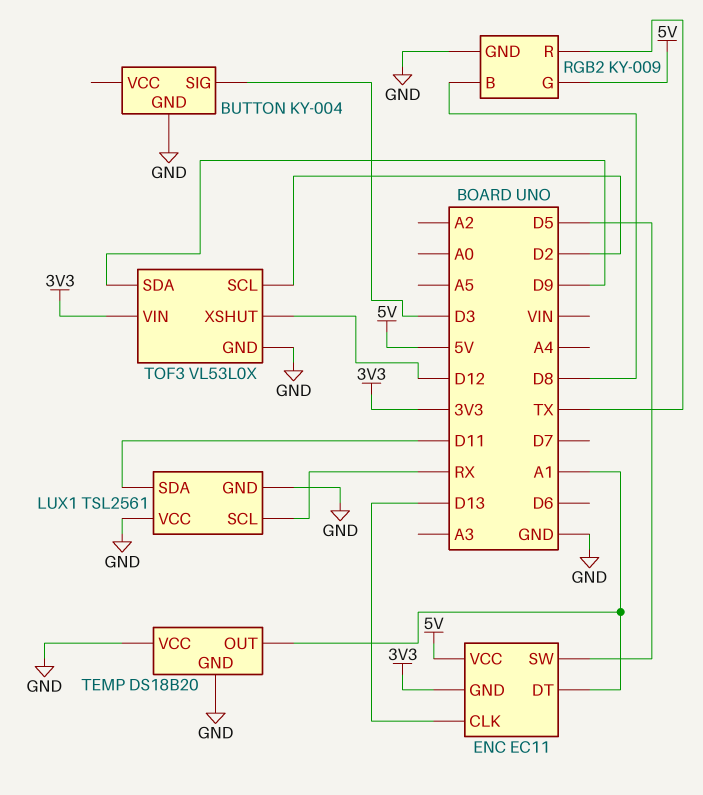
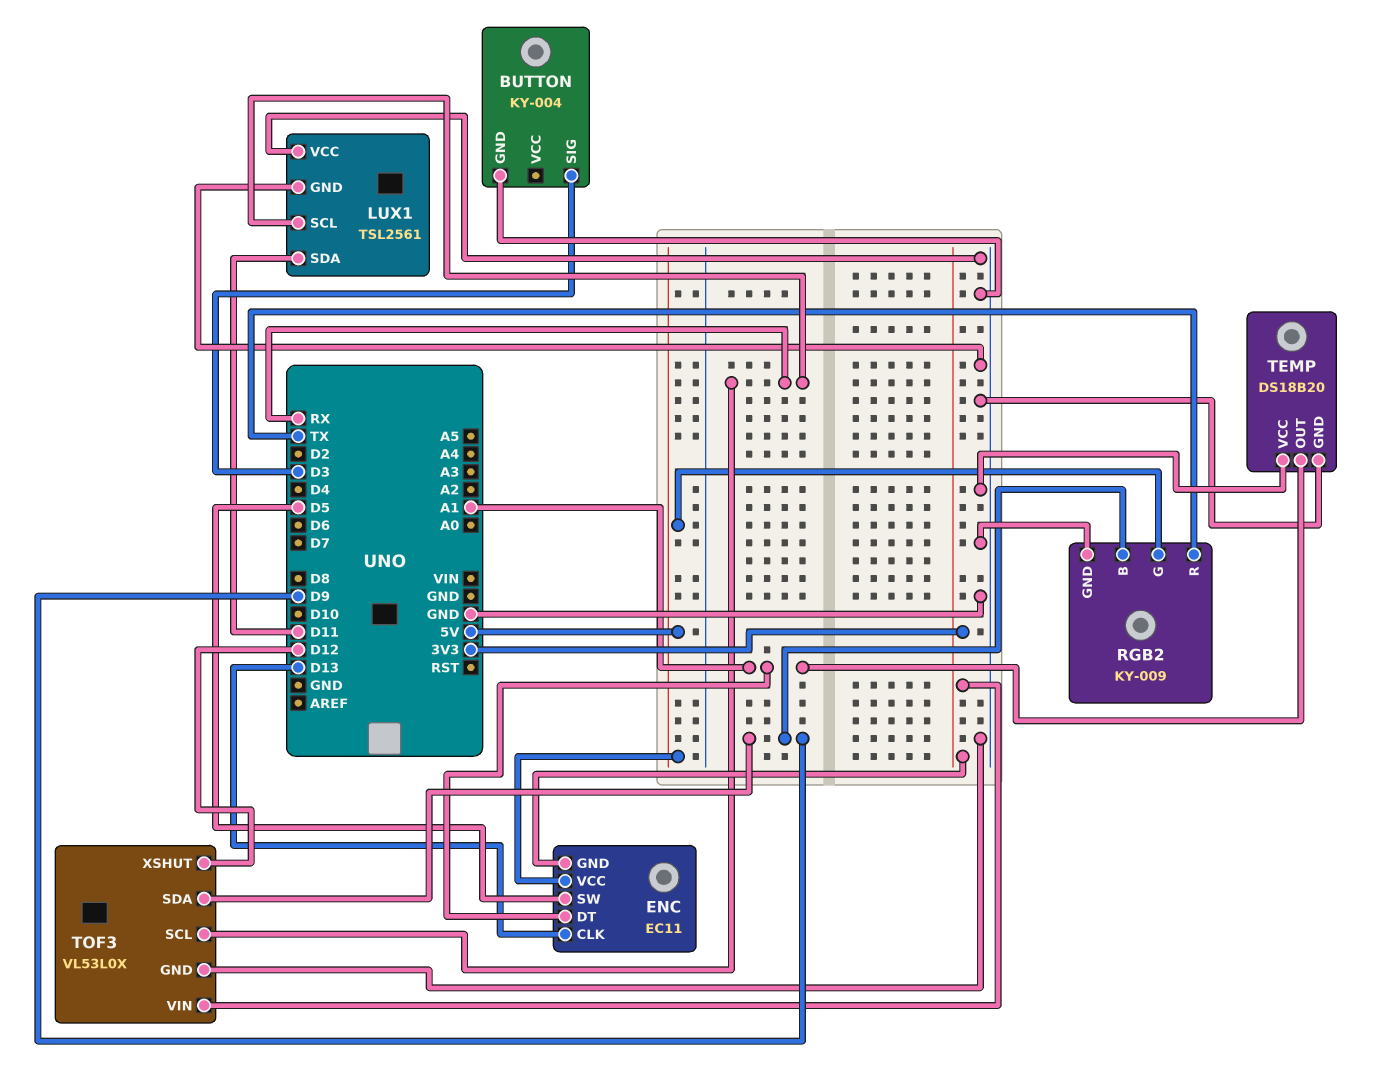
RGB2 pin B: D8 -> D9
TOF3 pin SCL: D2 -> RX

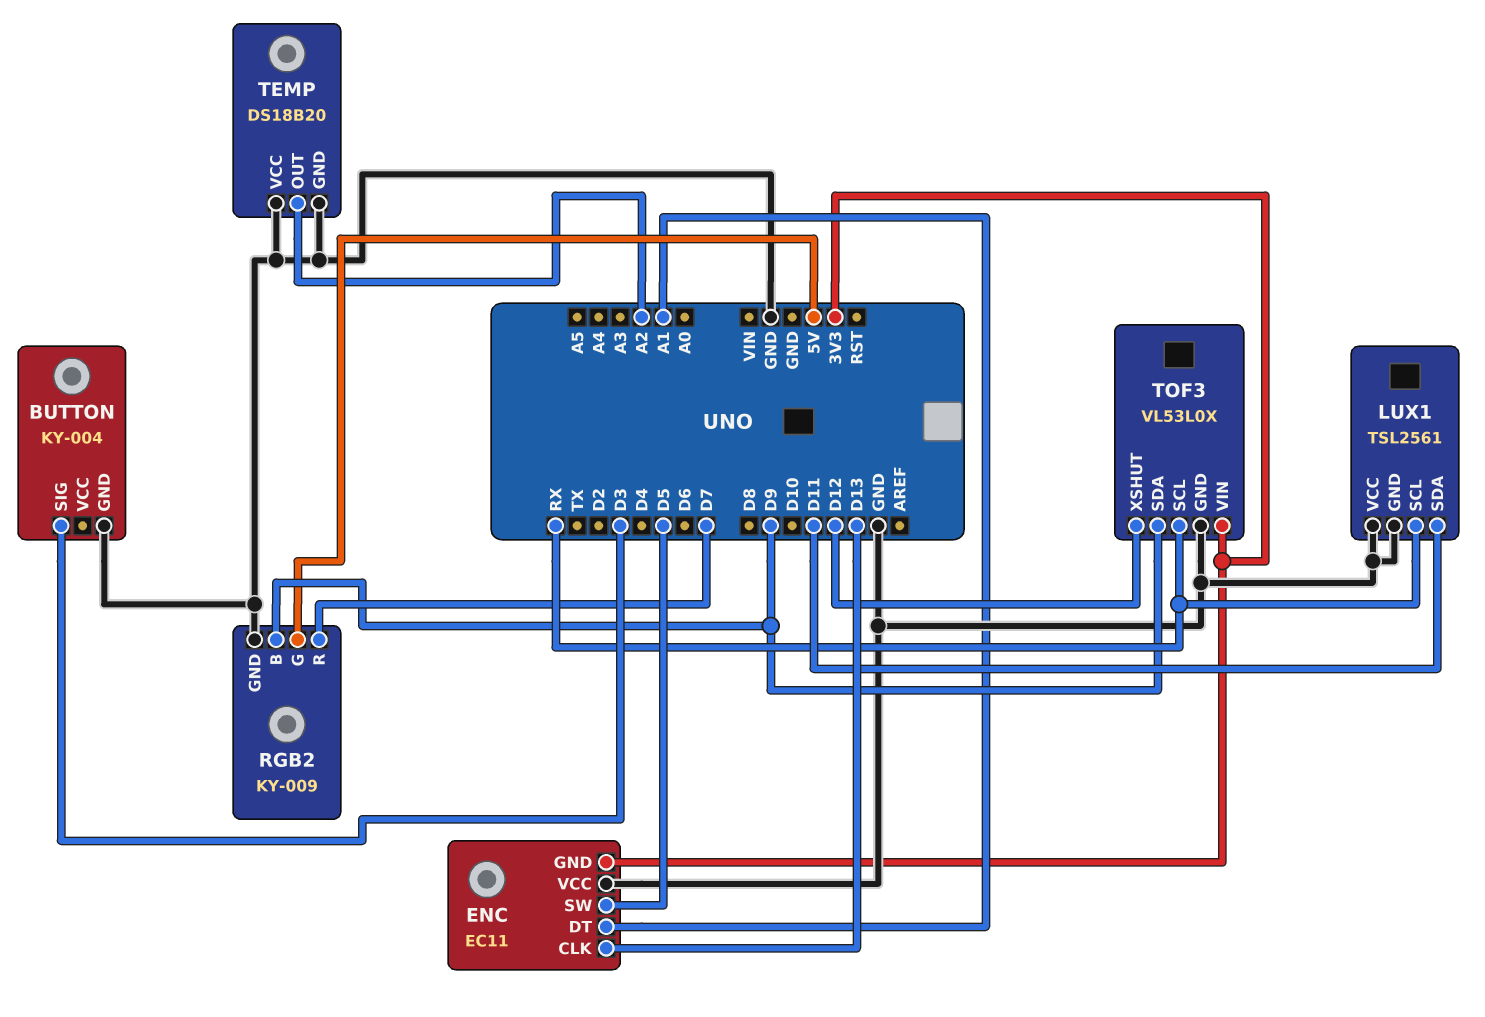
ENC pin VCC: 5V -> GND
RGB2 pin R: TX -> D7
TEMP pin OUT: A1 -> A2

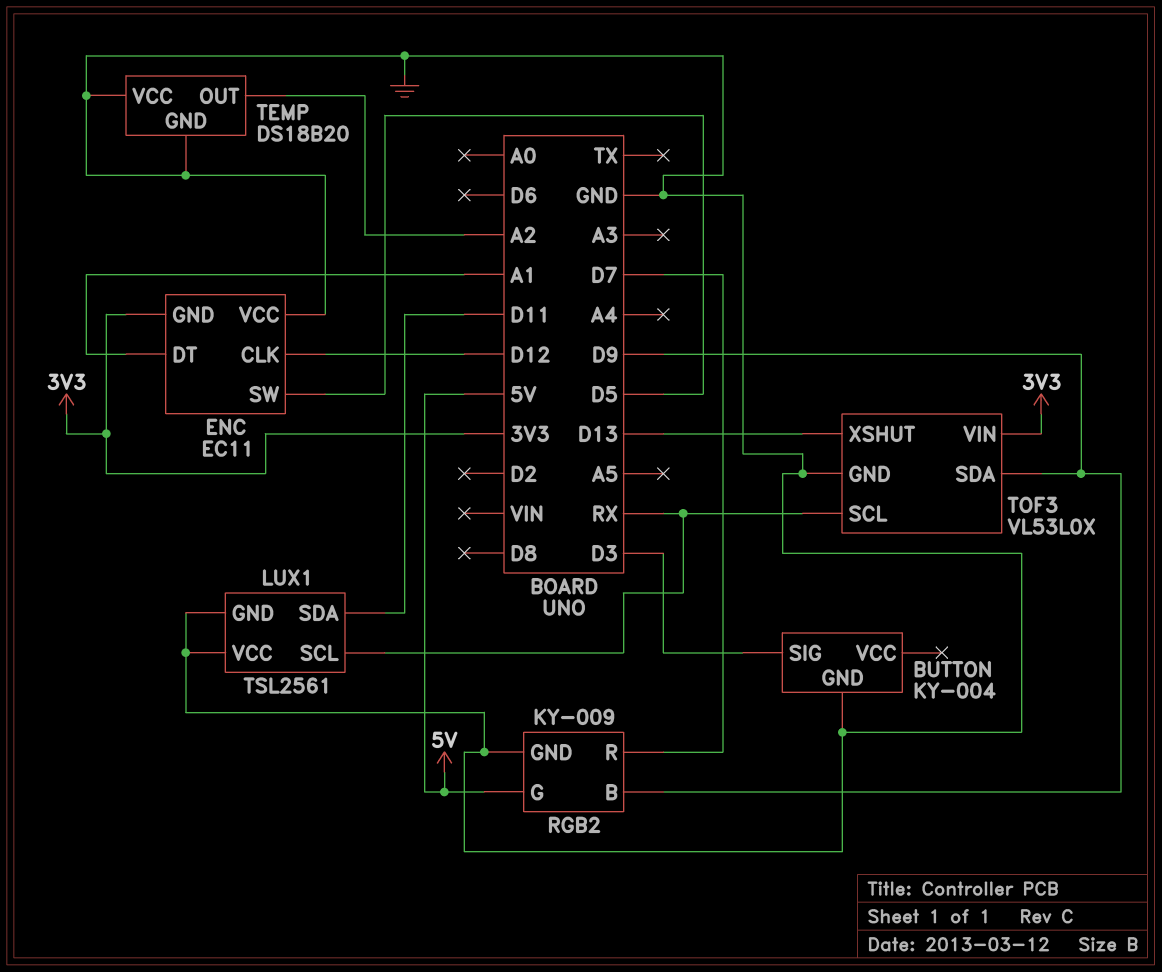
ENC pin CLK: D13 -> D12
TOF3 pin XSHUT: D12 -> D13

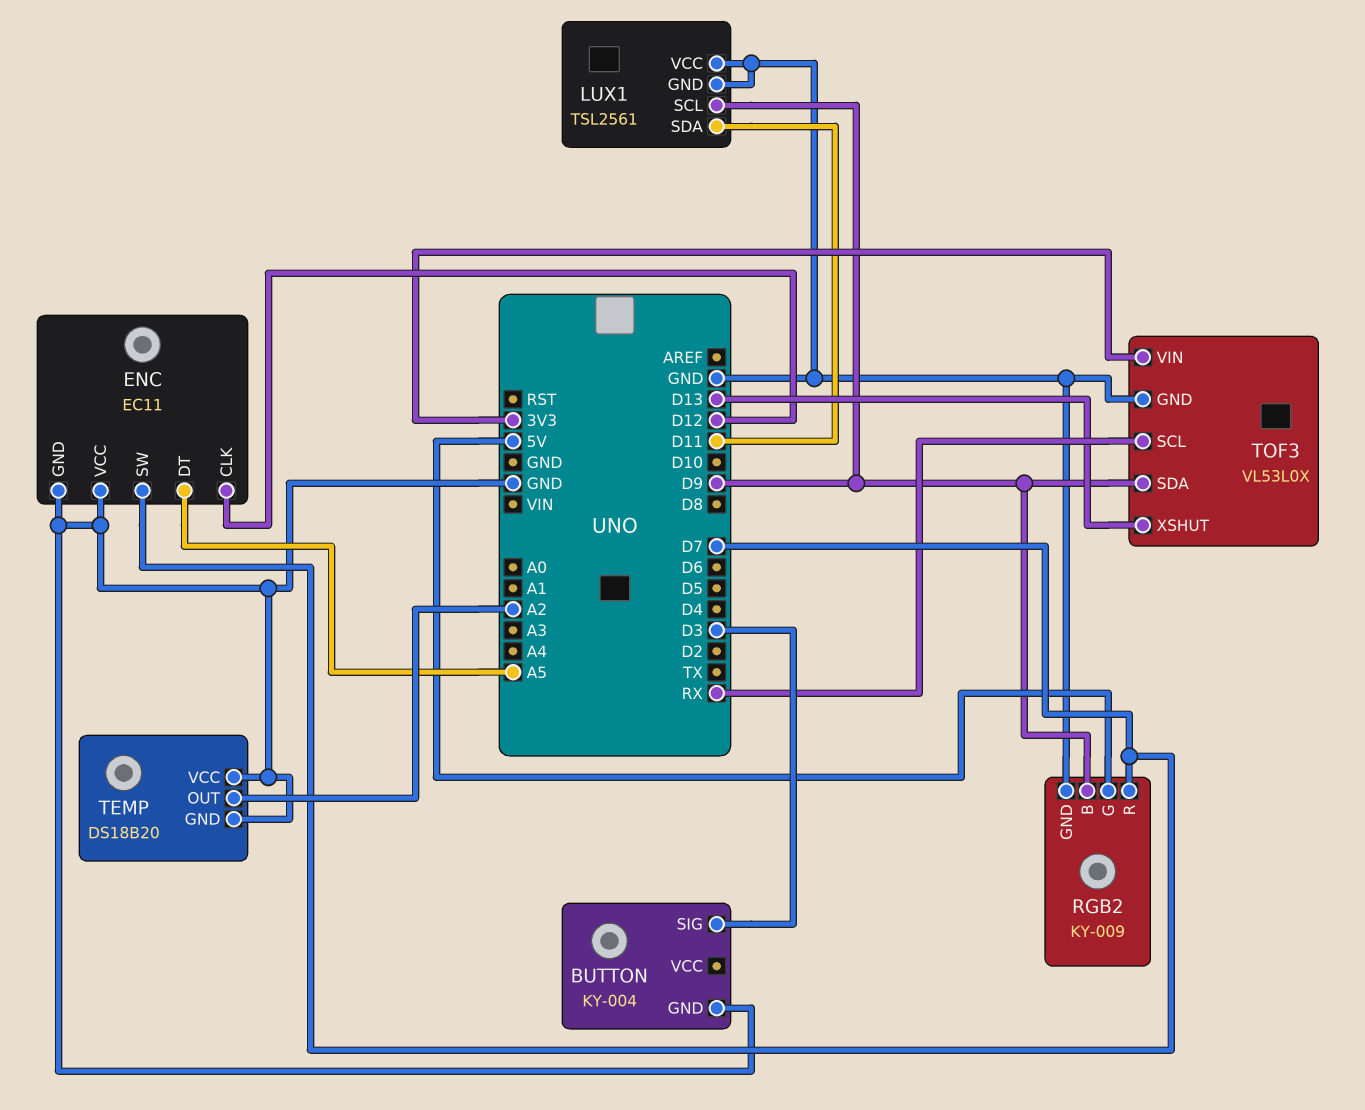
ENC pin DT: A1 -> A5
ENC pin GND: 3V3 -> GND
ENC pin SW: D5 -> D7
LUX1 pin SCL: RX -> D9

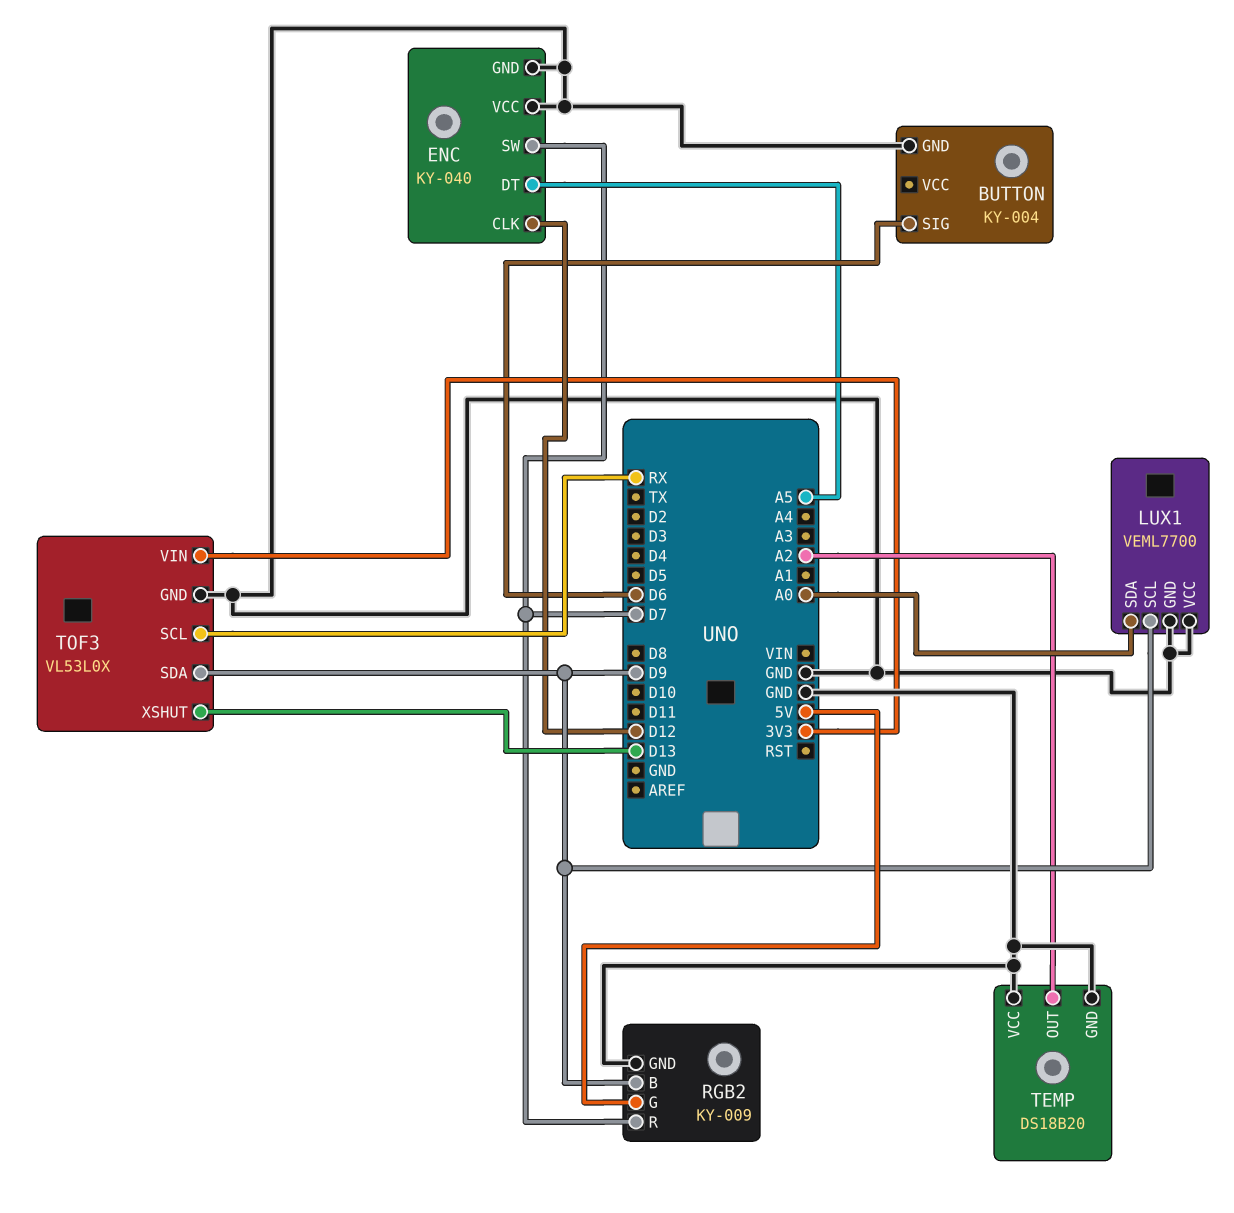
BUTTON pin SIG: D3 -> D6
ENC: EC11 -> KY-040
LUX1: TSL2561 -> VEML7700
LUX1 pin SDA: D11 -> A0

